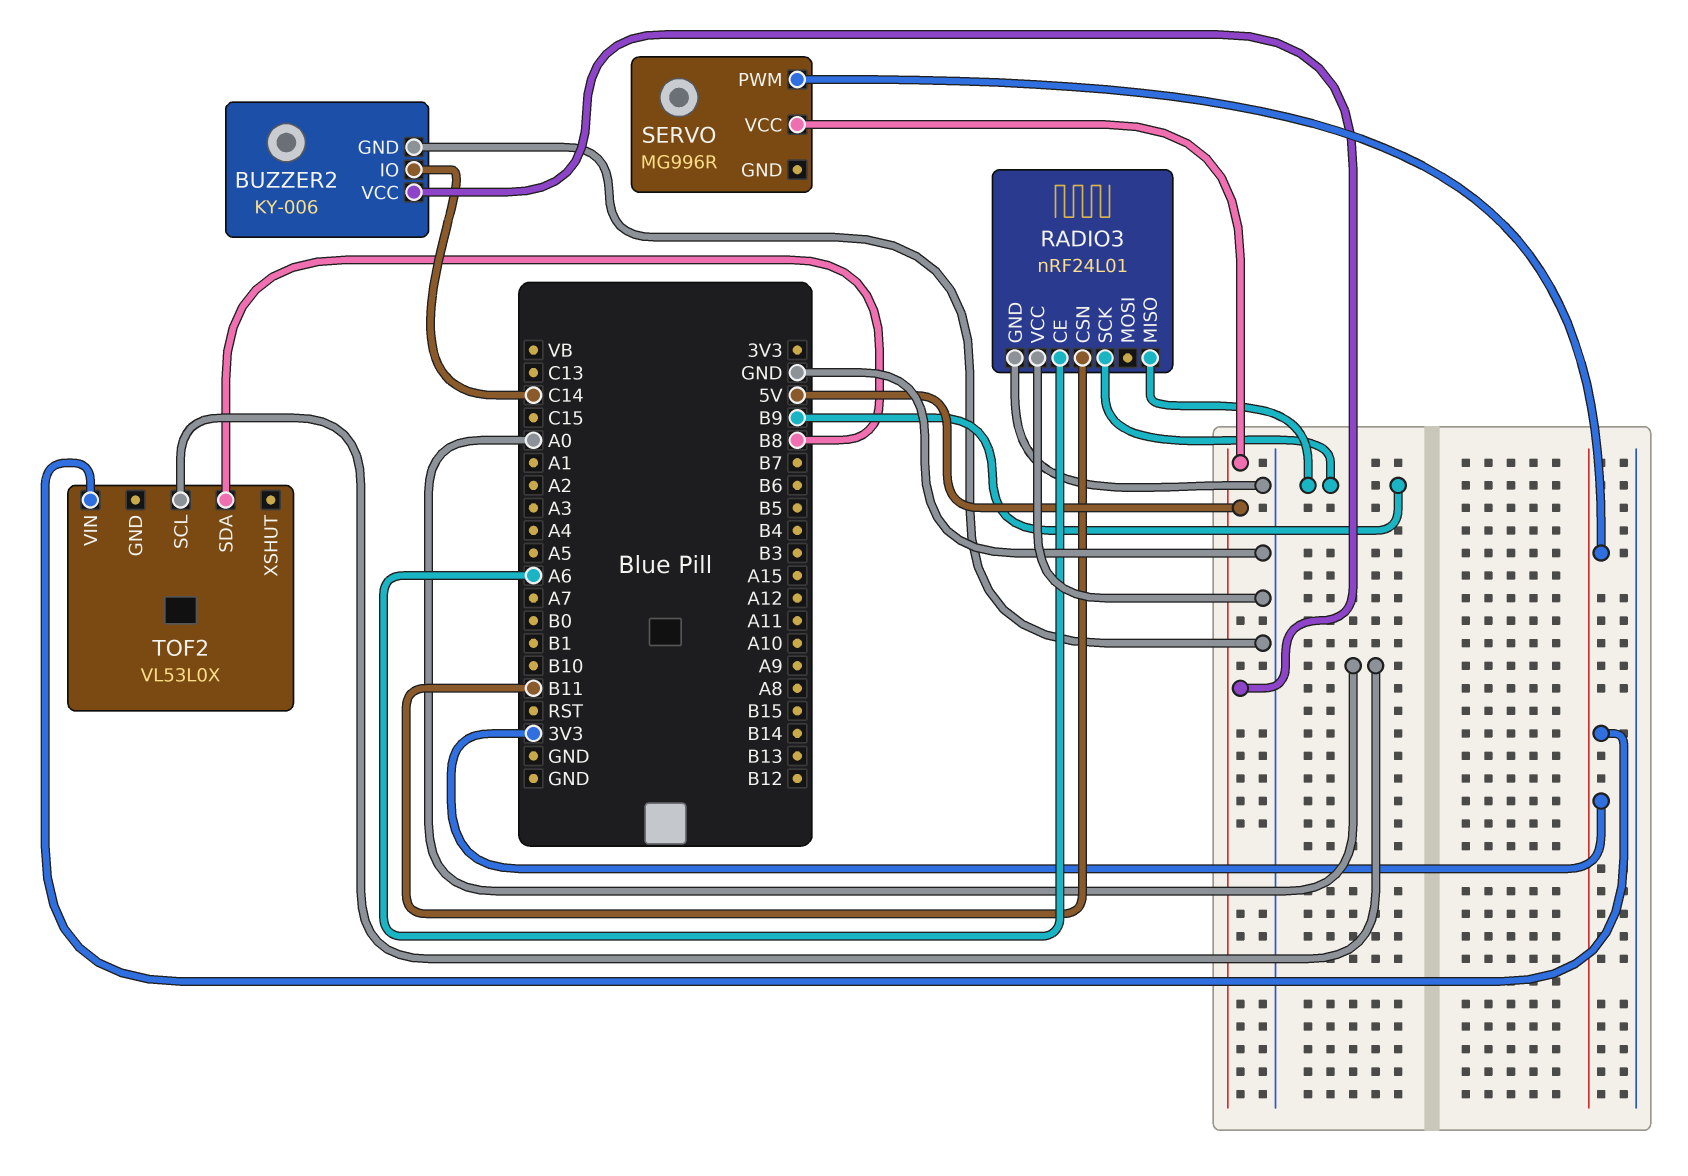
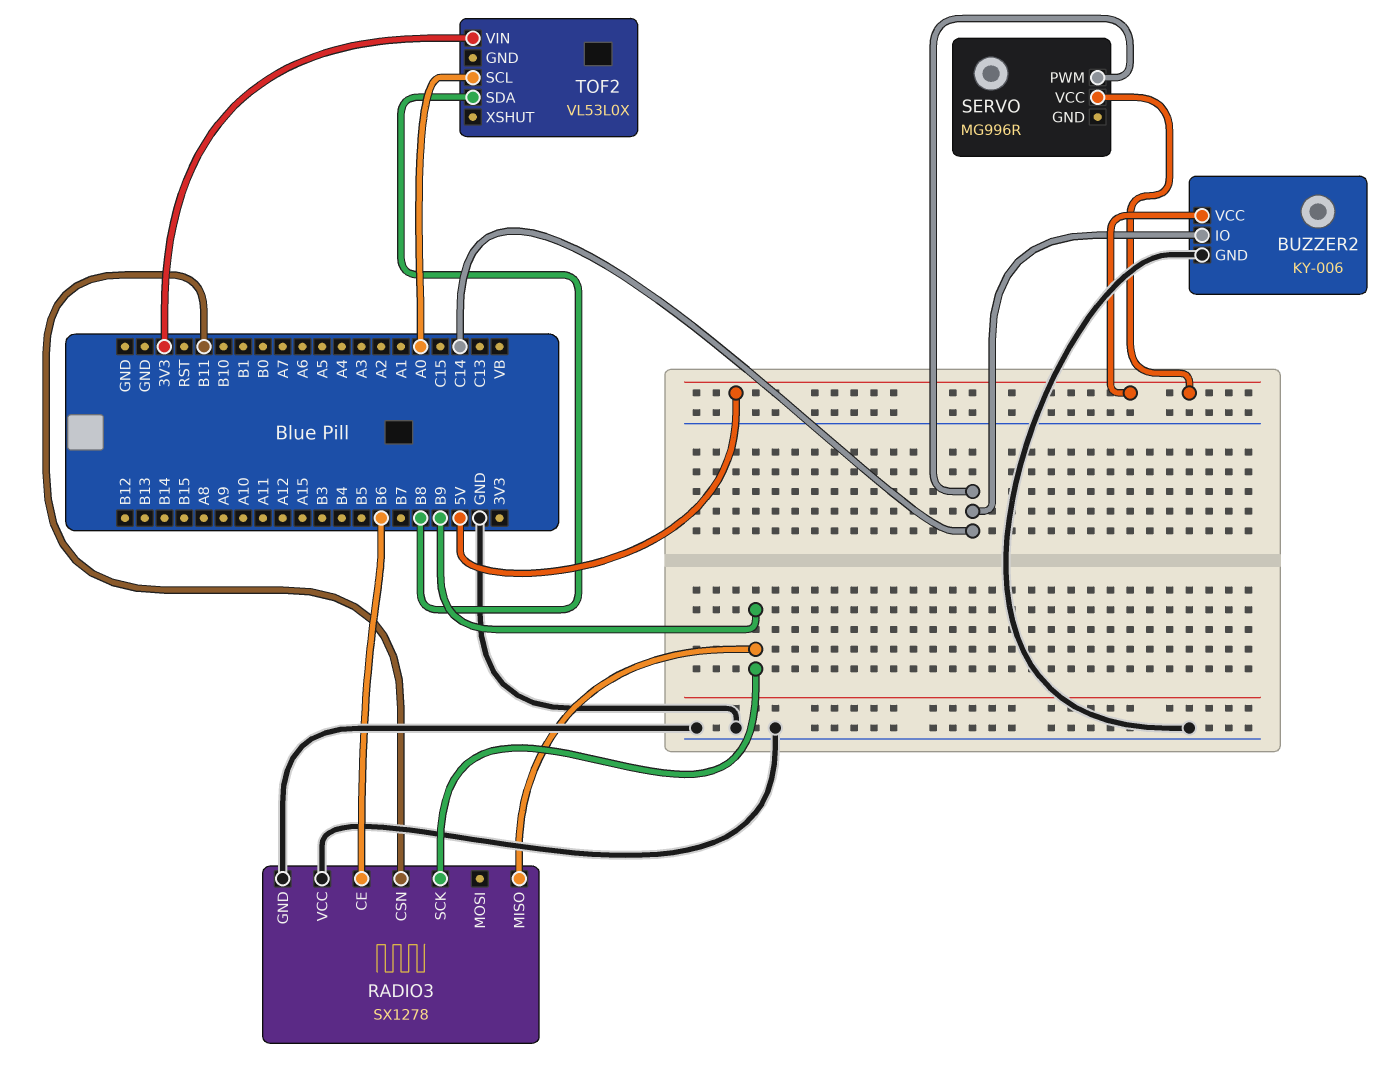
RADIO3: nRF24L01 -> SX1278
RADIO3 pin CE: A6 -> B6
SERVO pin PWM: 3V3 -> C14

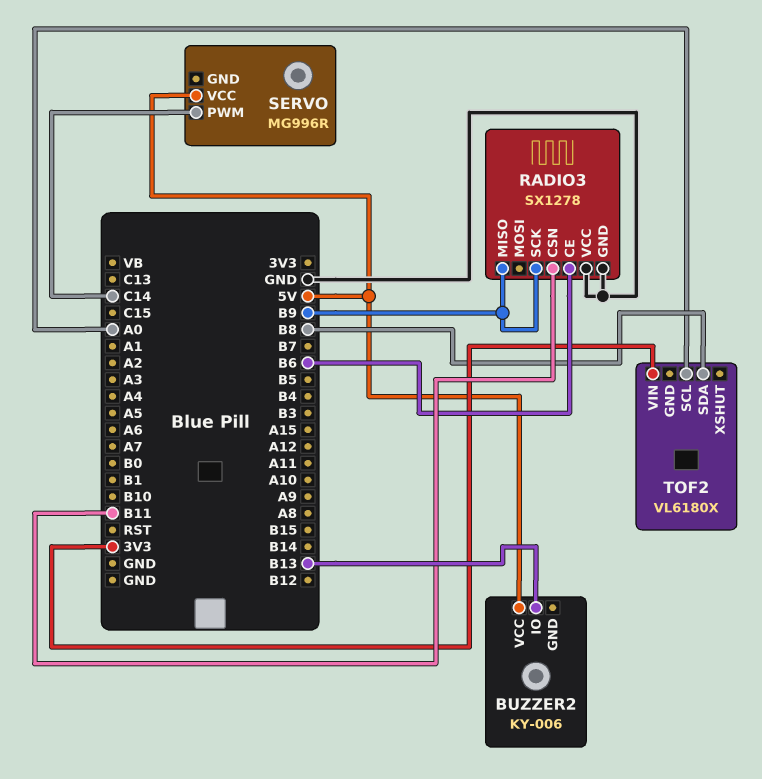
BUZZER2 pin GND: GND -> none
BUZZER2 pin IO: C14 -> B13
TOF2: VL53L0X -> VL6180X

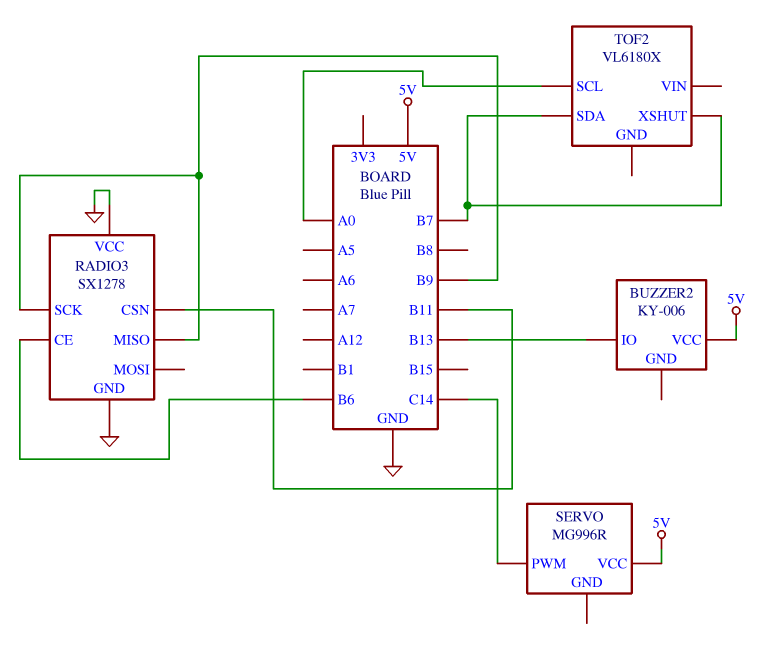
TOF2 pin SDA: B8 -> B7
TOF2 pin VIN: 3V3 -> none
TOF2 pin XSHUT: none -> B7

